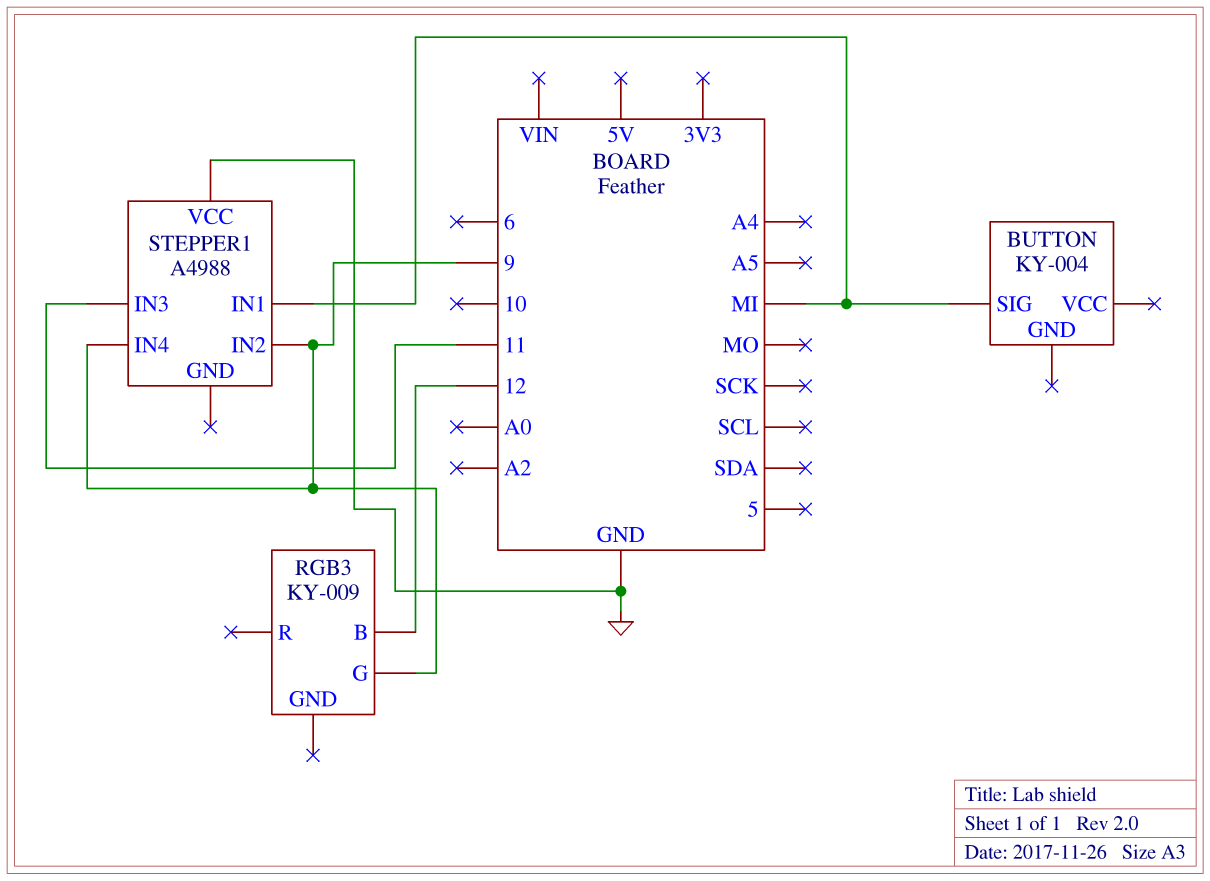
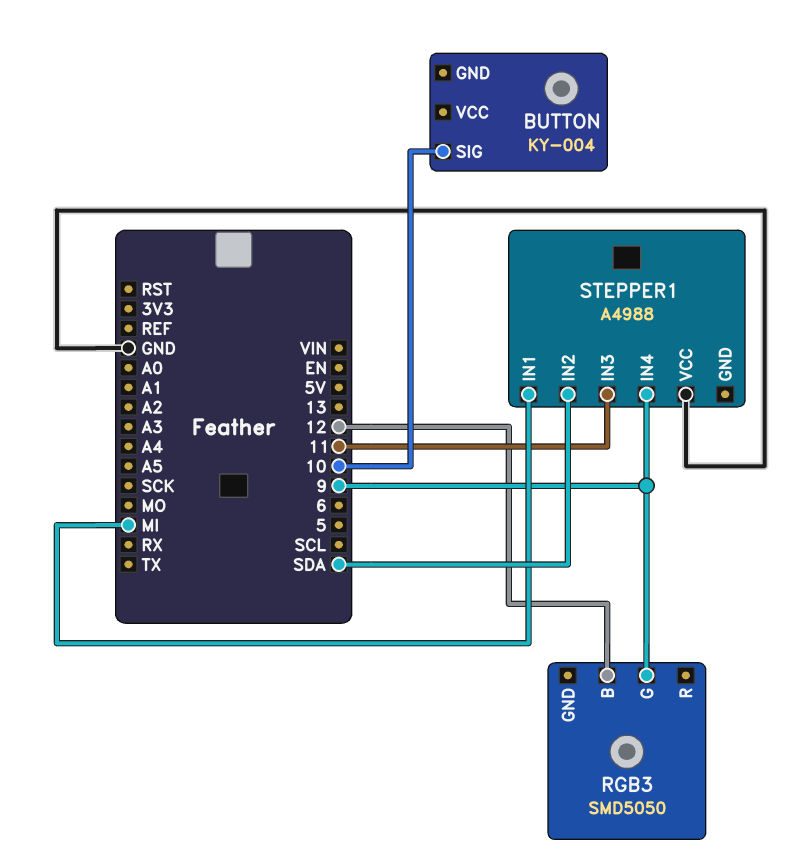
BUTTON pin SIG: MI -> 10
RGB3: KY-009 -> SMD5050
STEPPER1 pin IN2: 9 -> SDA

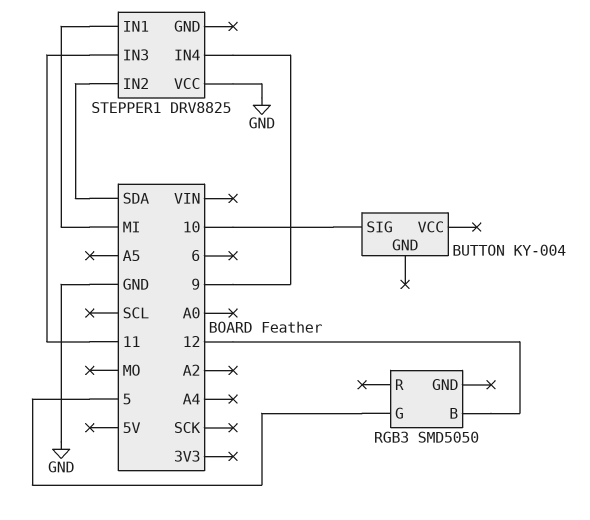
RGB3 pin G: 9 -> 5
STEPPER1: A4988 -> DRV8825

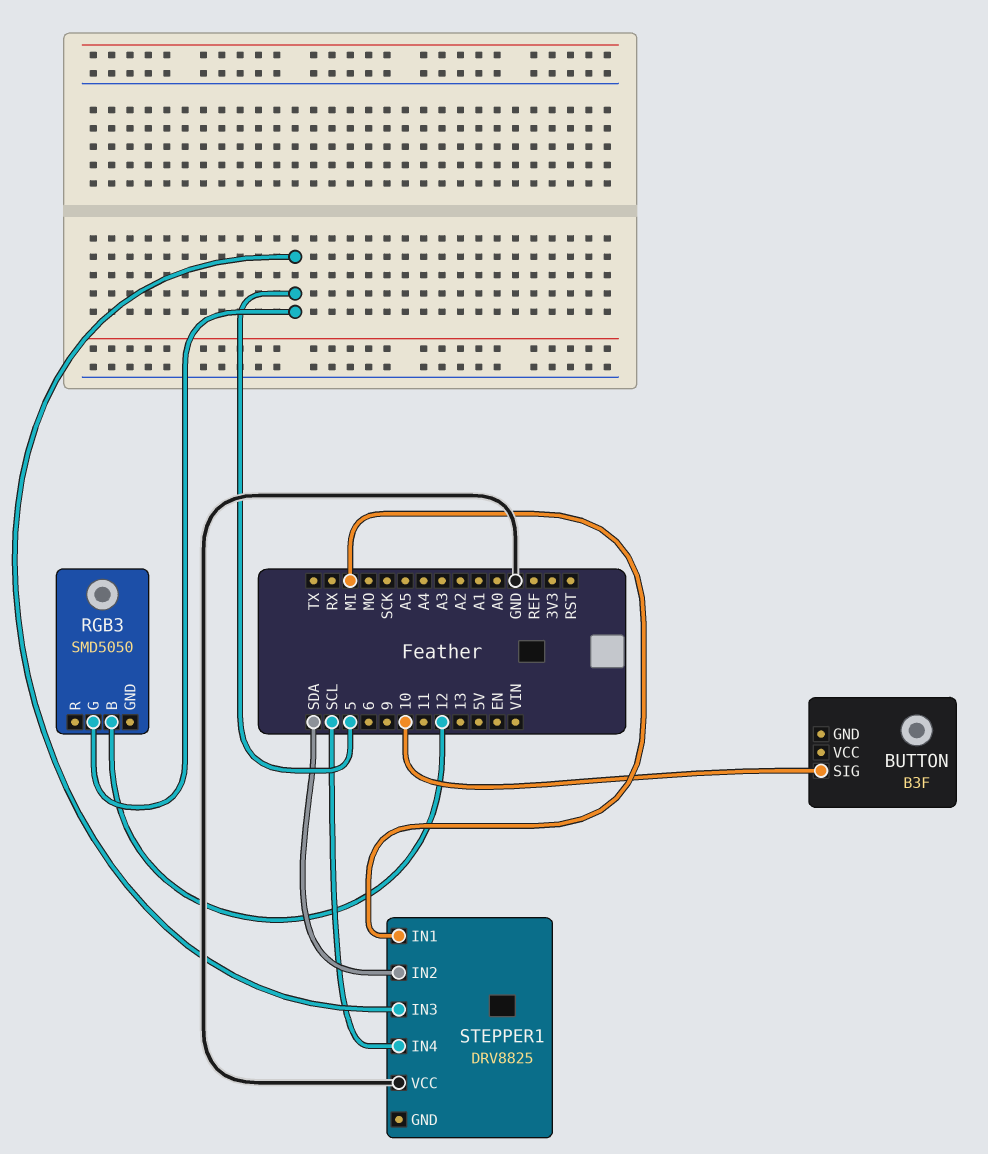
BUTTON: KY-004 -> B3F
STEPPER1 pin IN3: 11 -> 5
STEPPER1 pin IN4: 9 -> SCL

